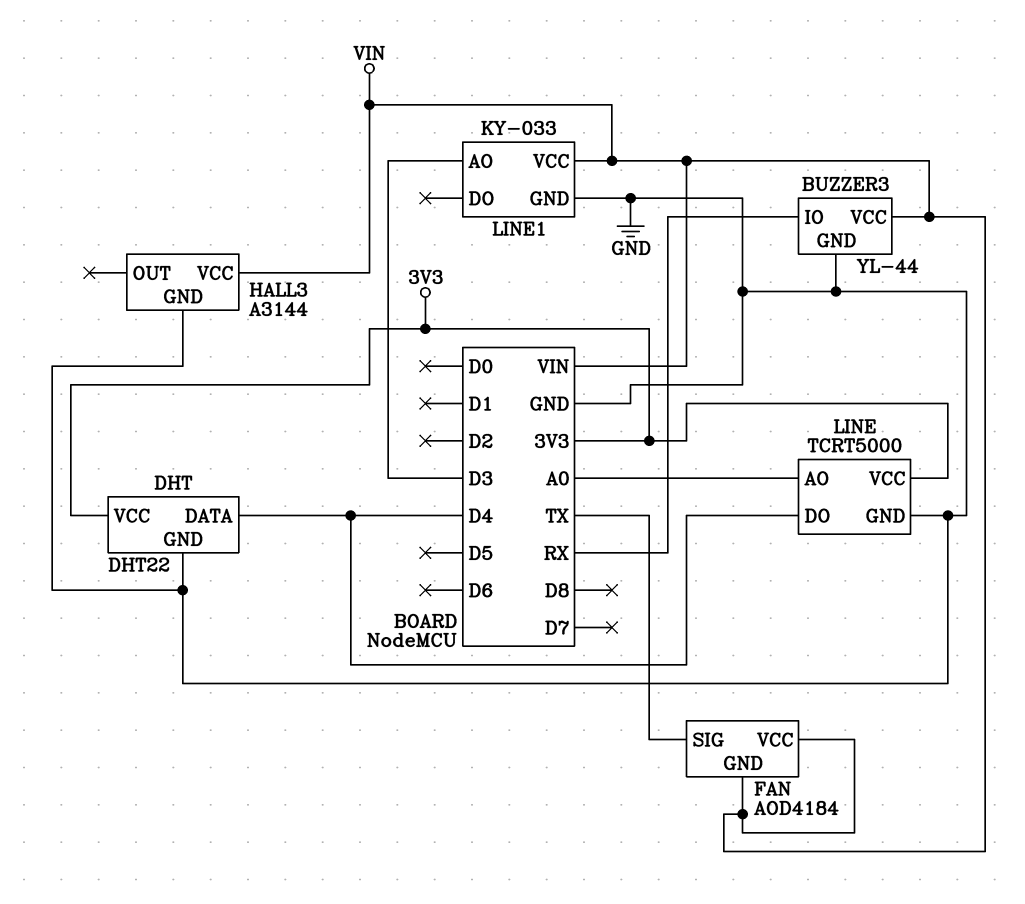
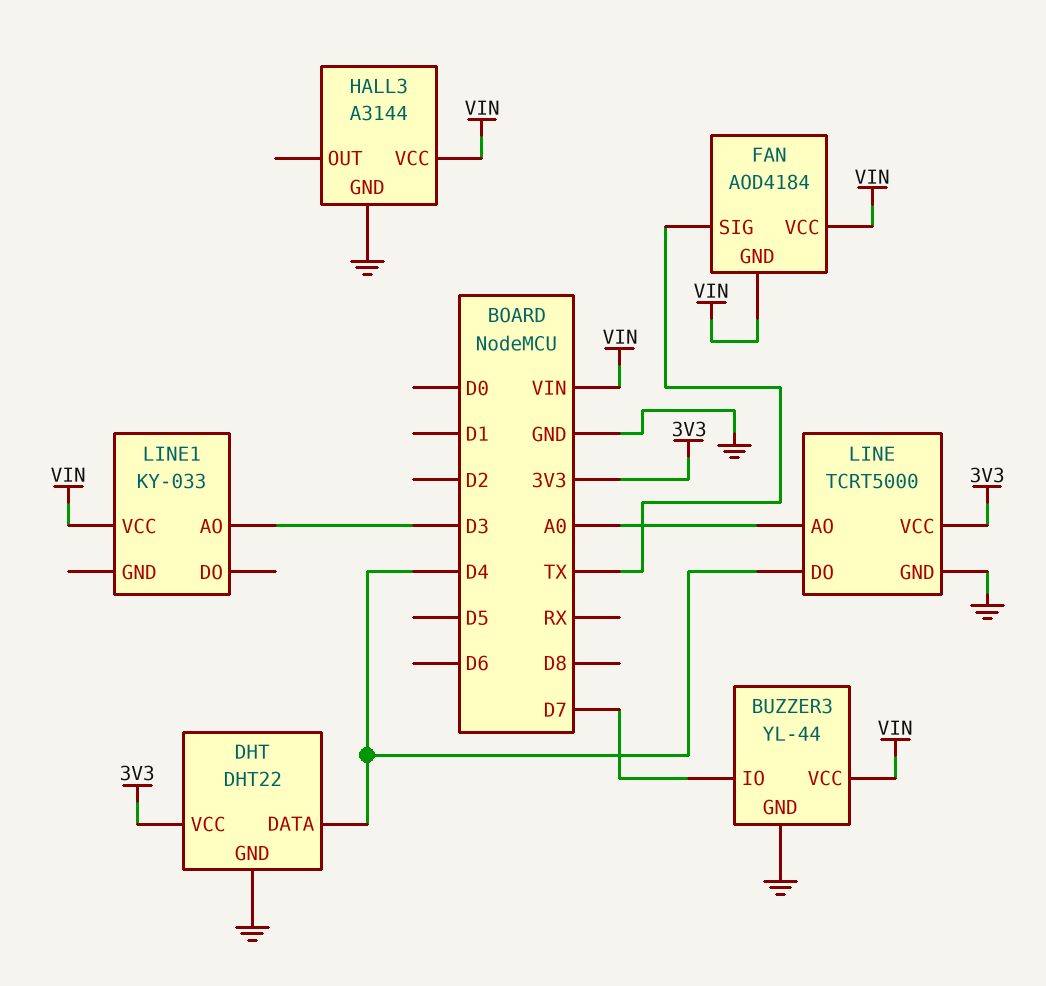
BUZZER3 pin IO: RX -> D7
LINE1 pin GND: GND -> none

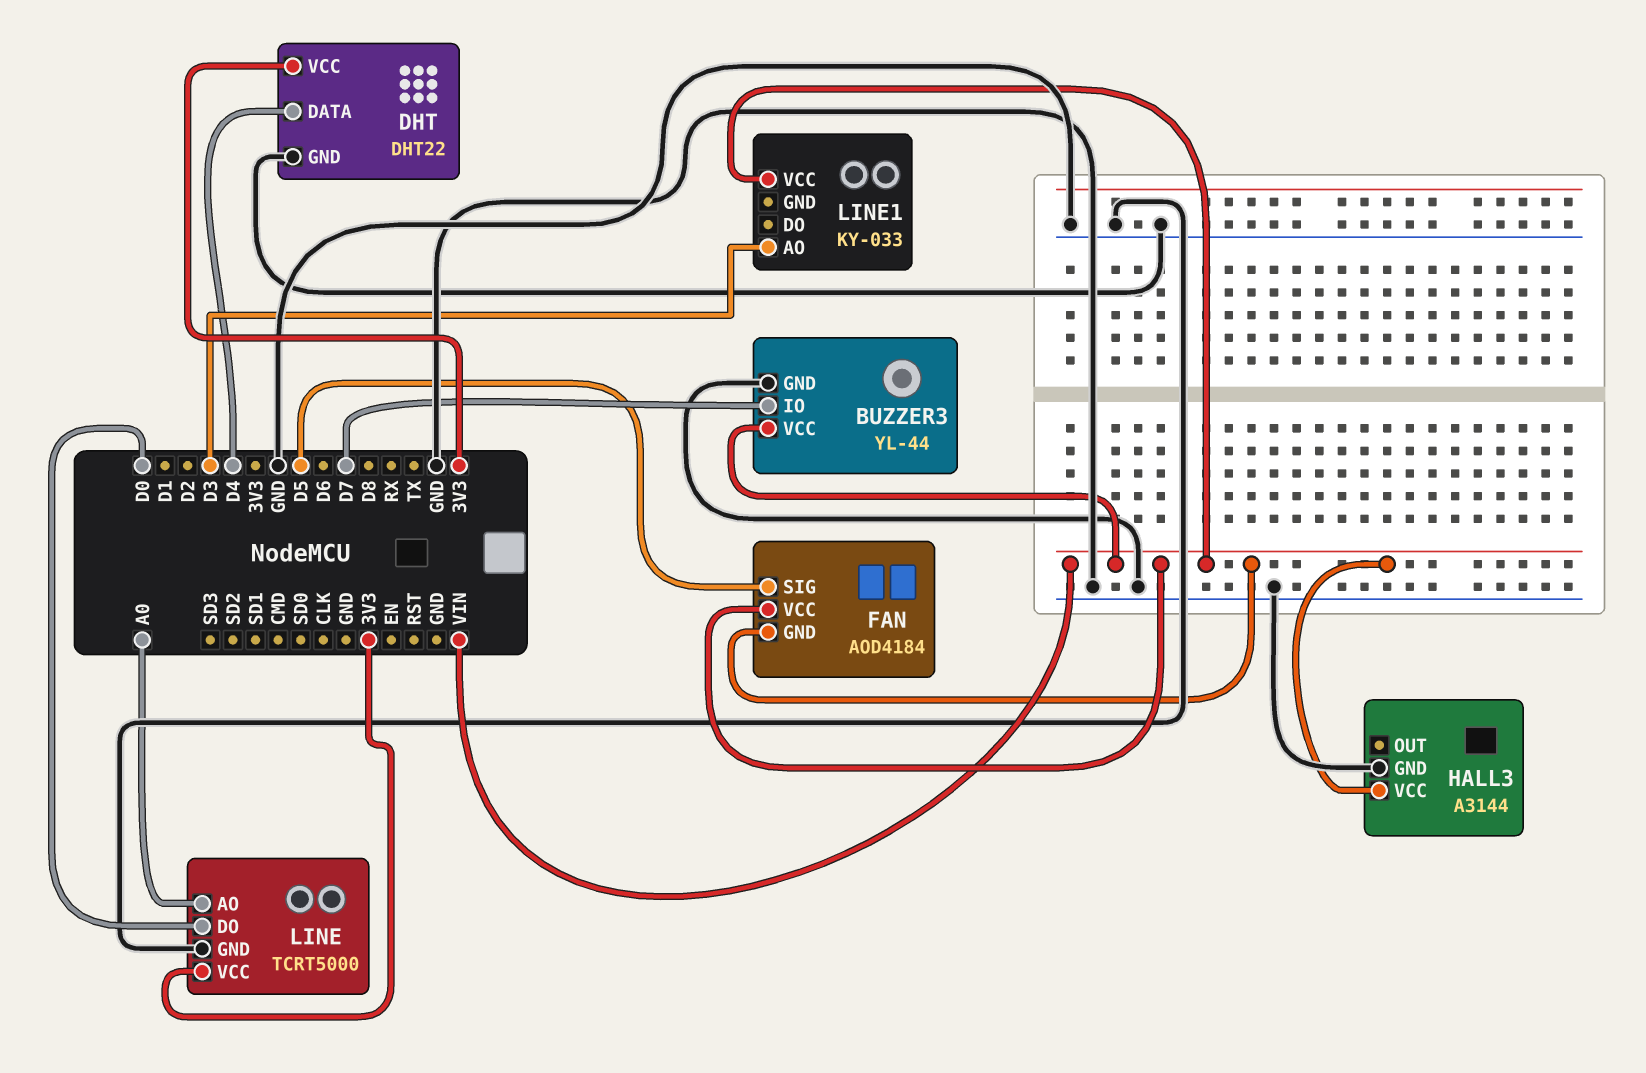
FAN pin SIG: TX -> D5
LINE pin DO: D4 -> D0

